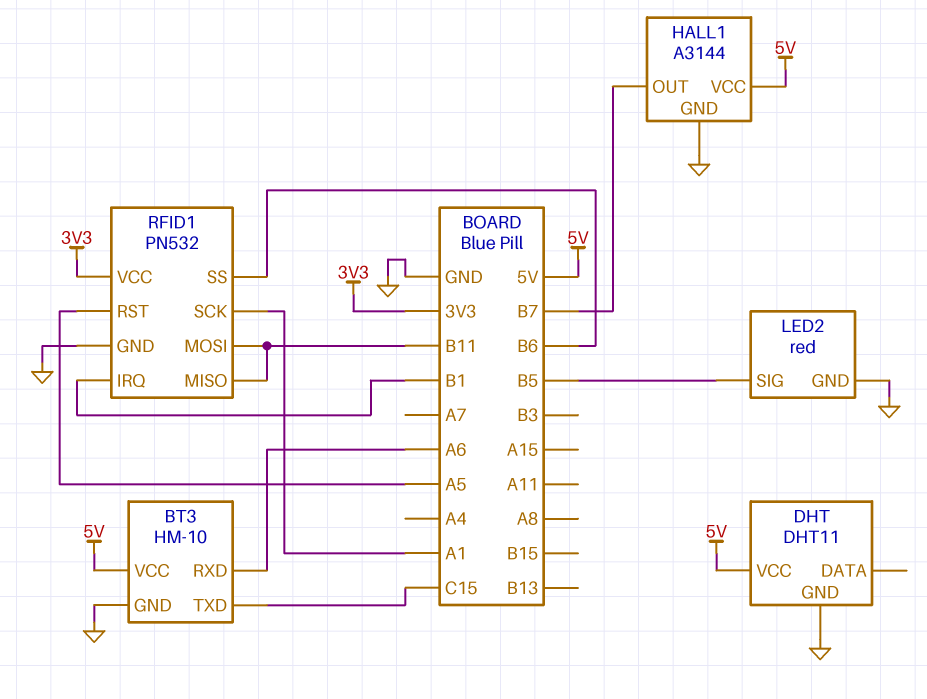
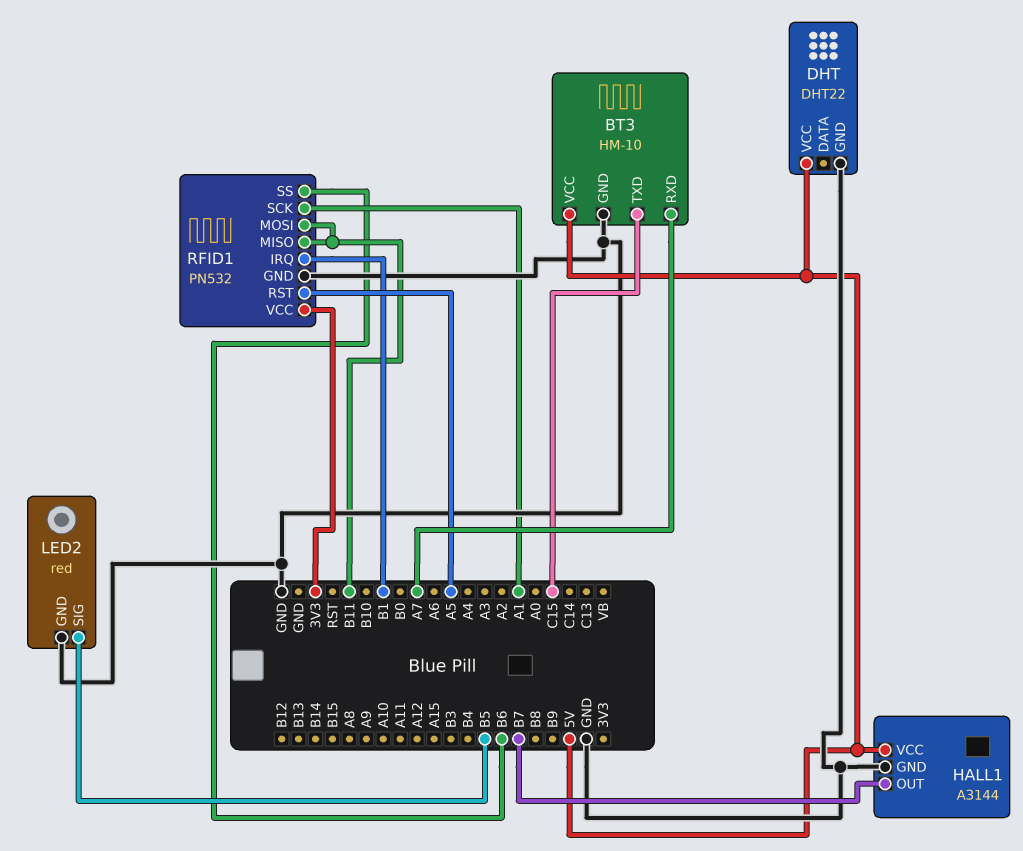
BT3 pin RXD: A6 -> A7
DHT: DHT11 -> DHT22

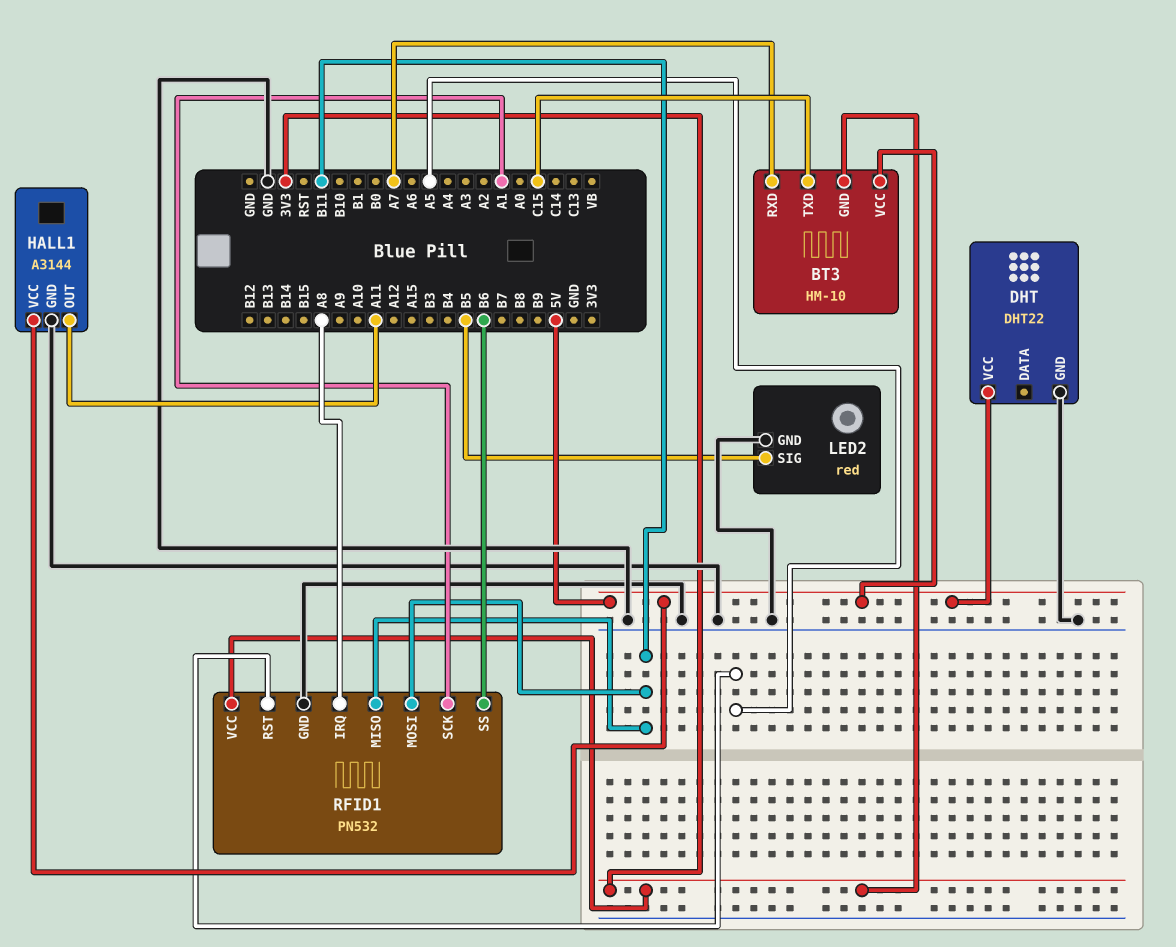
BT3 pin GND: GND -> 3V3
HALL1 pin OUT: B7 -> A11
RFID1 pin IRQ: B1 -> A8

